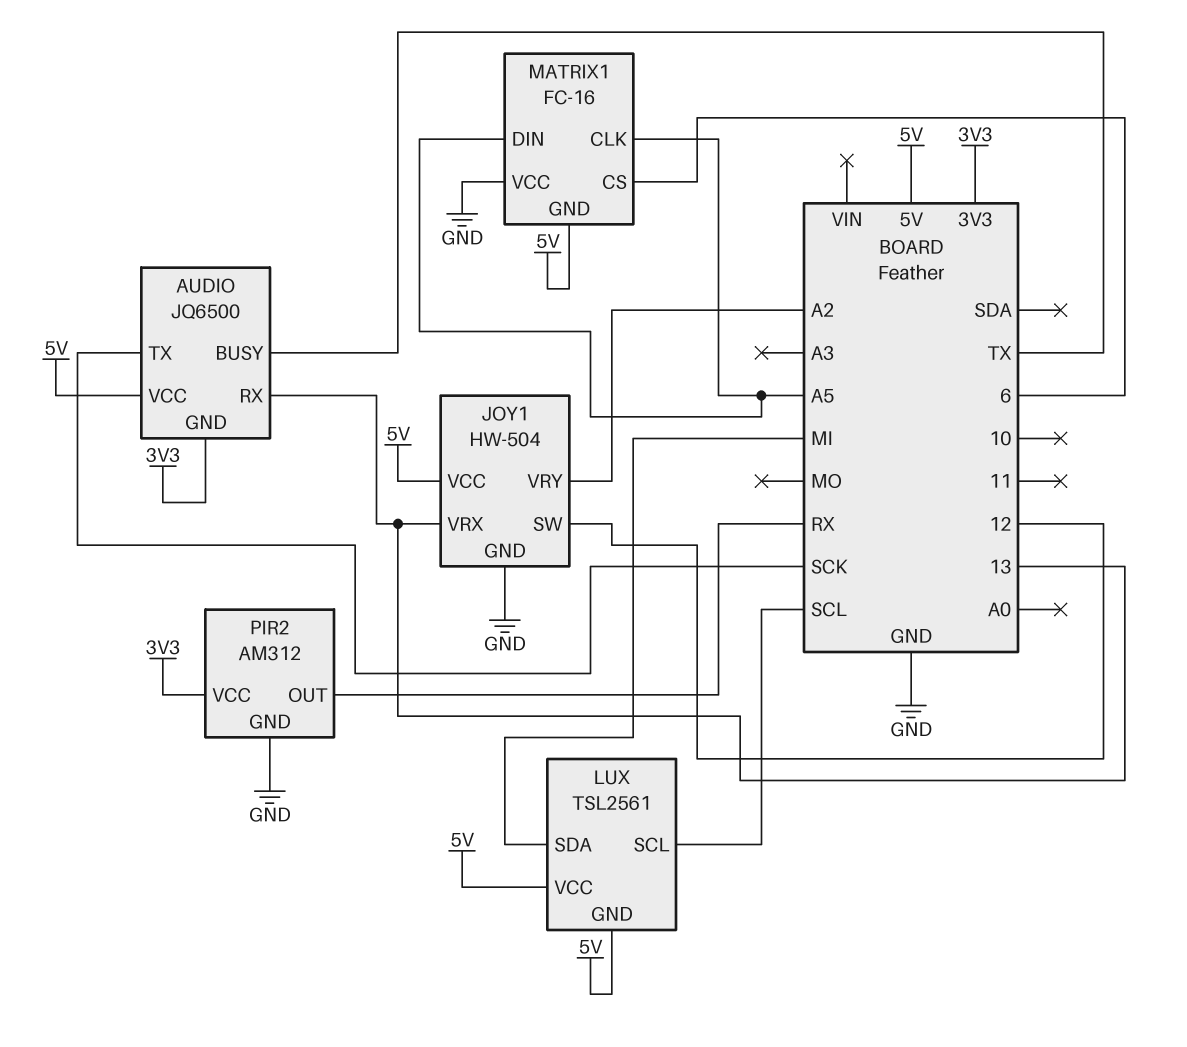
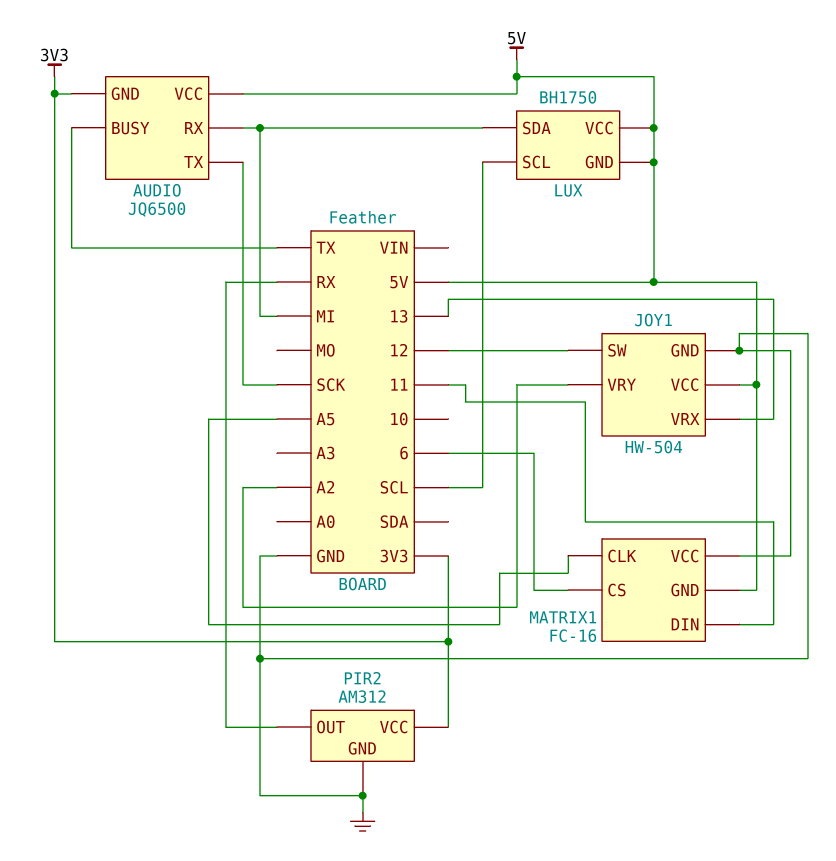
AUDIO pin RX: 13 -> MI
LUX: TSL2561 -> BH1750
MATRIX1 pin DIN: A5 -> 11

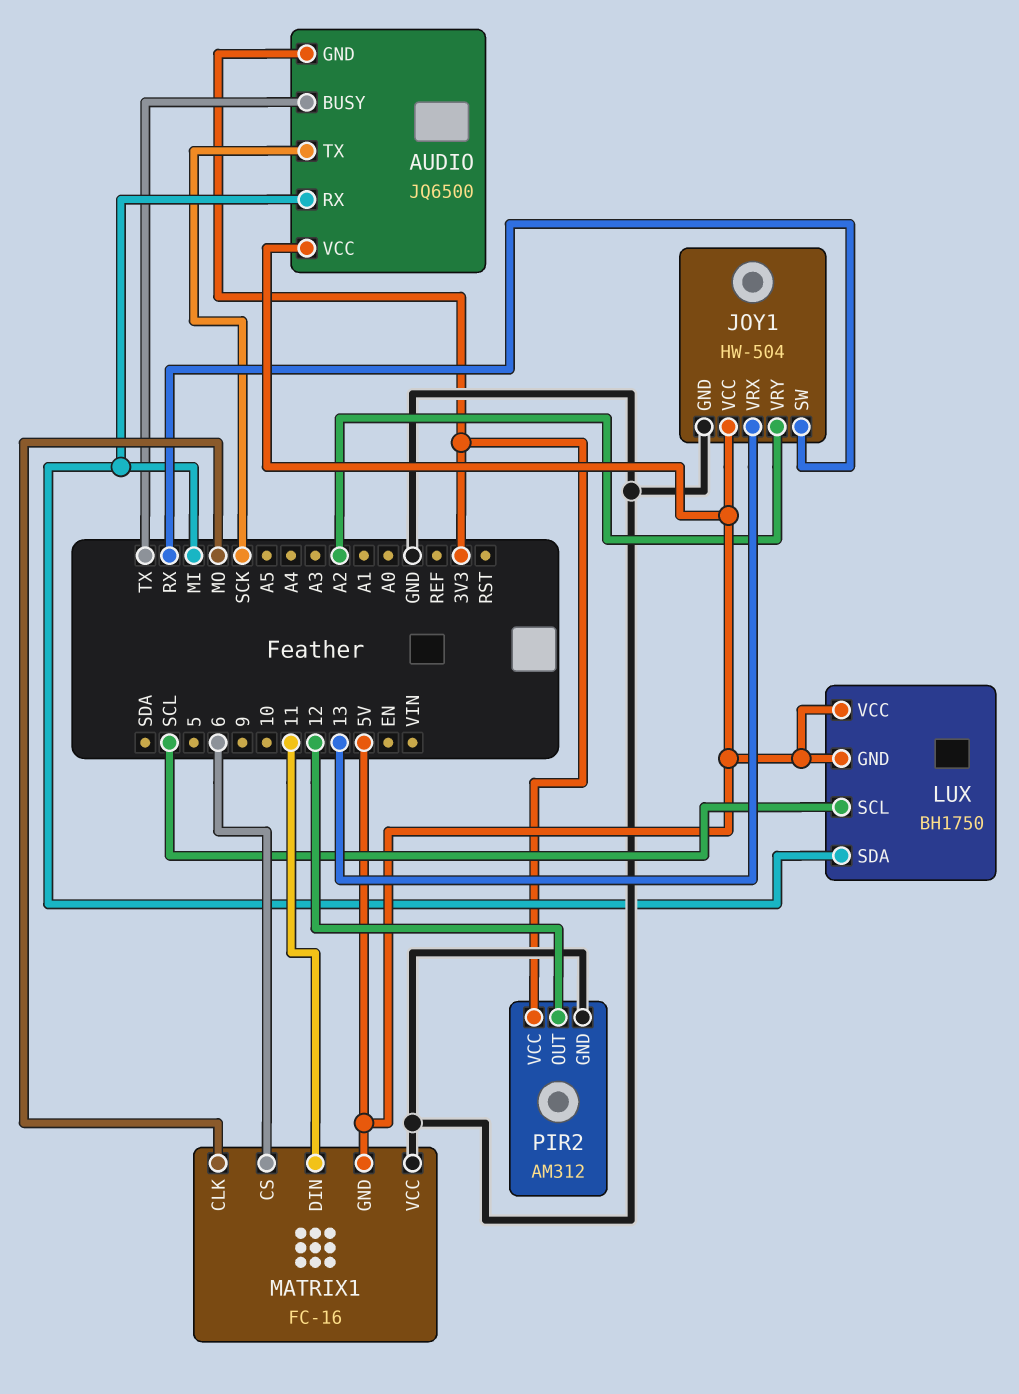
JOY1 pin SW: 12 -> RX
MATRIX1 pin CLK: A5 -> MO
PIR2 pin OUT: RX -> 12

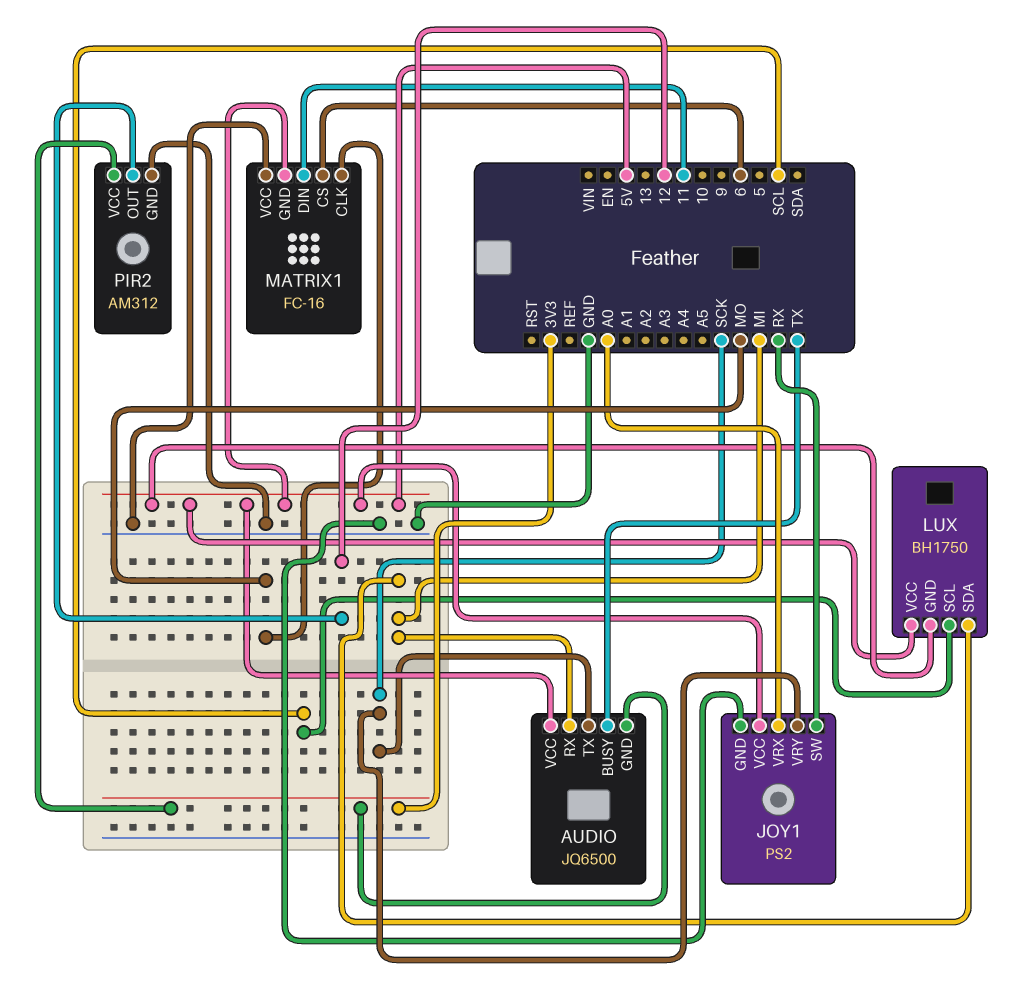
JOY1: HW-504 -> PS2
JOY1 pin VRX: 13 -> A0
JOY1 pin VRY: A2 -> SCK

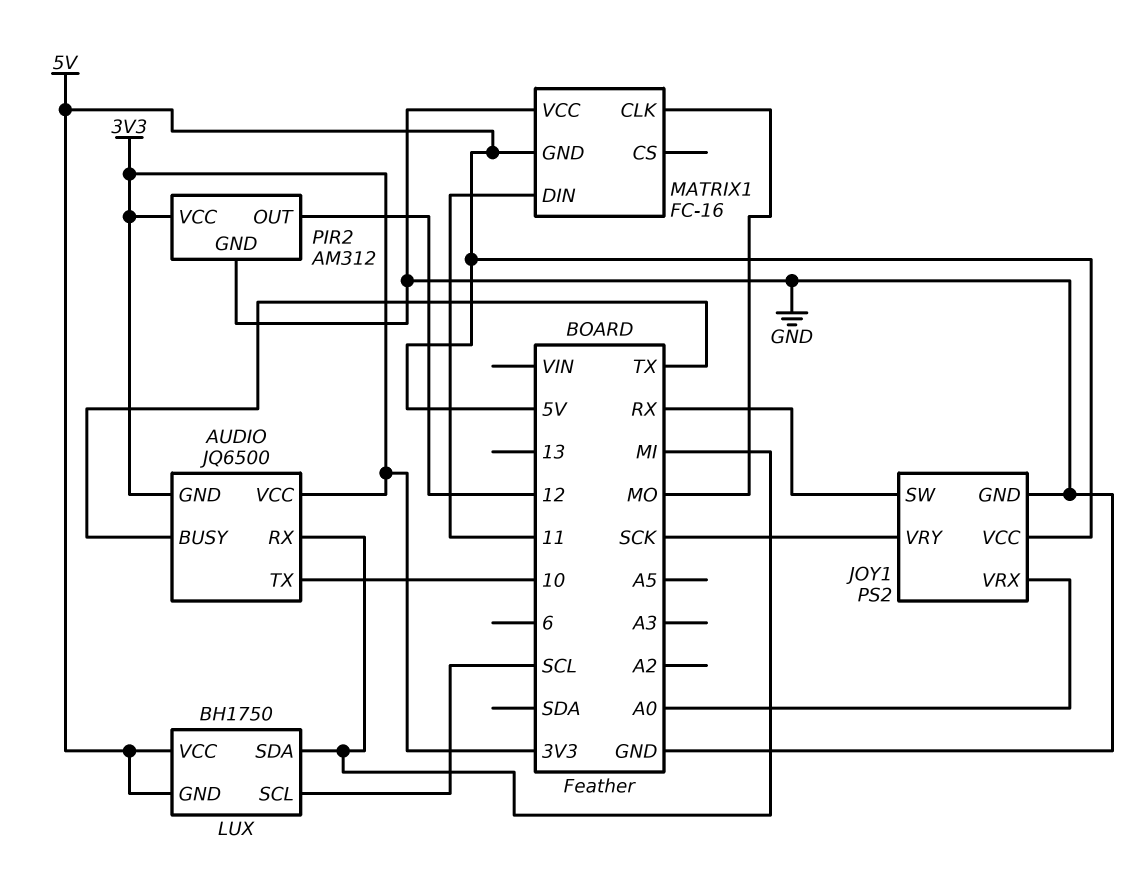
AUDIO pin TX: SCK -> 10
AUDIO pin VCC: 5V -> 3V3
MATRIX1 pin CS: 6 -> none

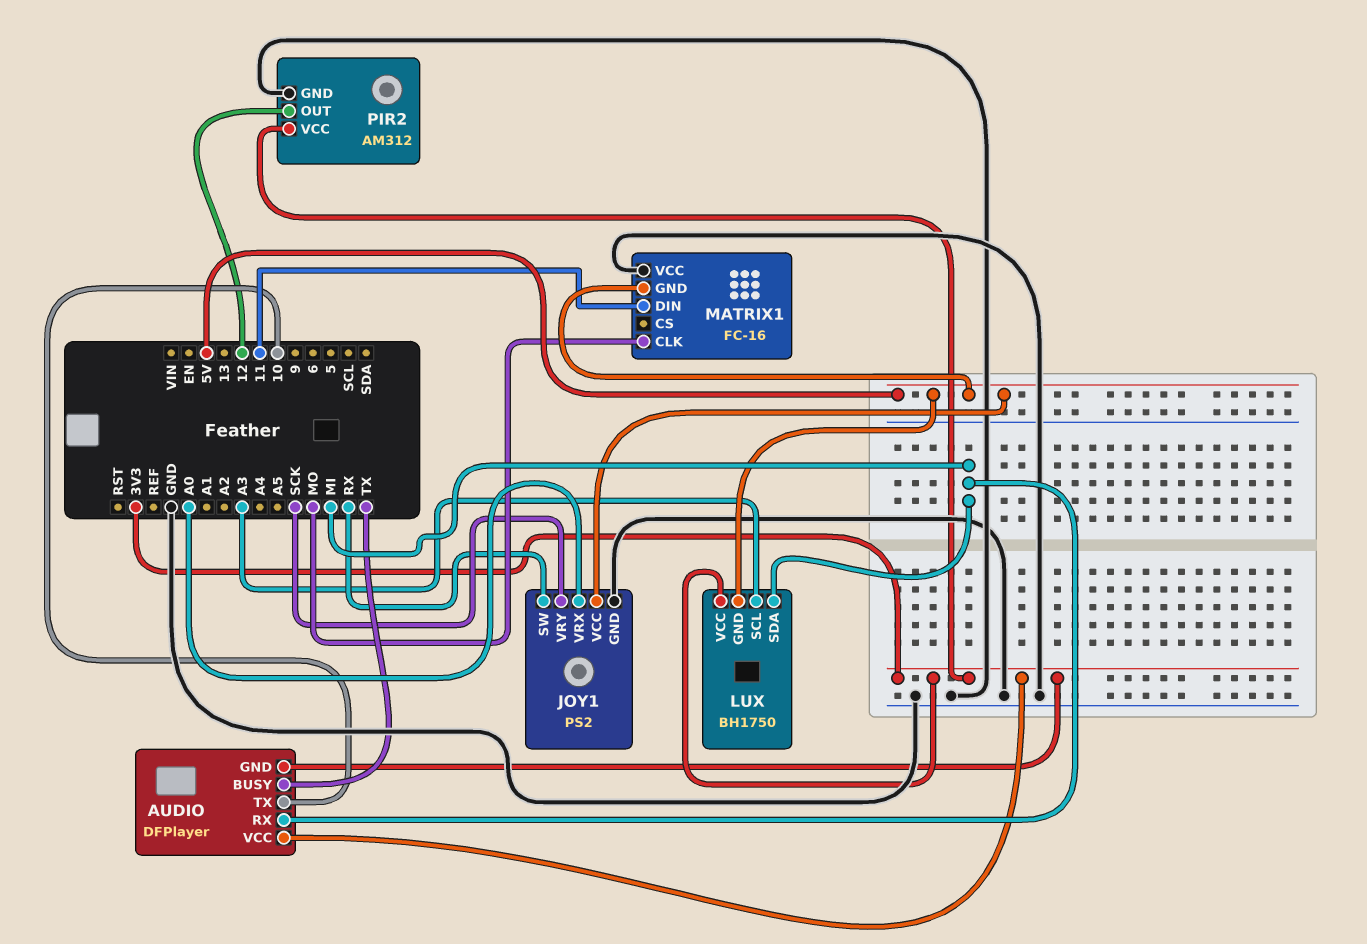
AUDIO: JQ6500 -> DFPlayer
LUX pin SCL: SCL -> A3
LUX pin VCC: 5V -> 3V3

